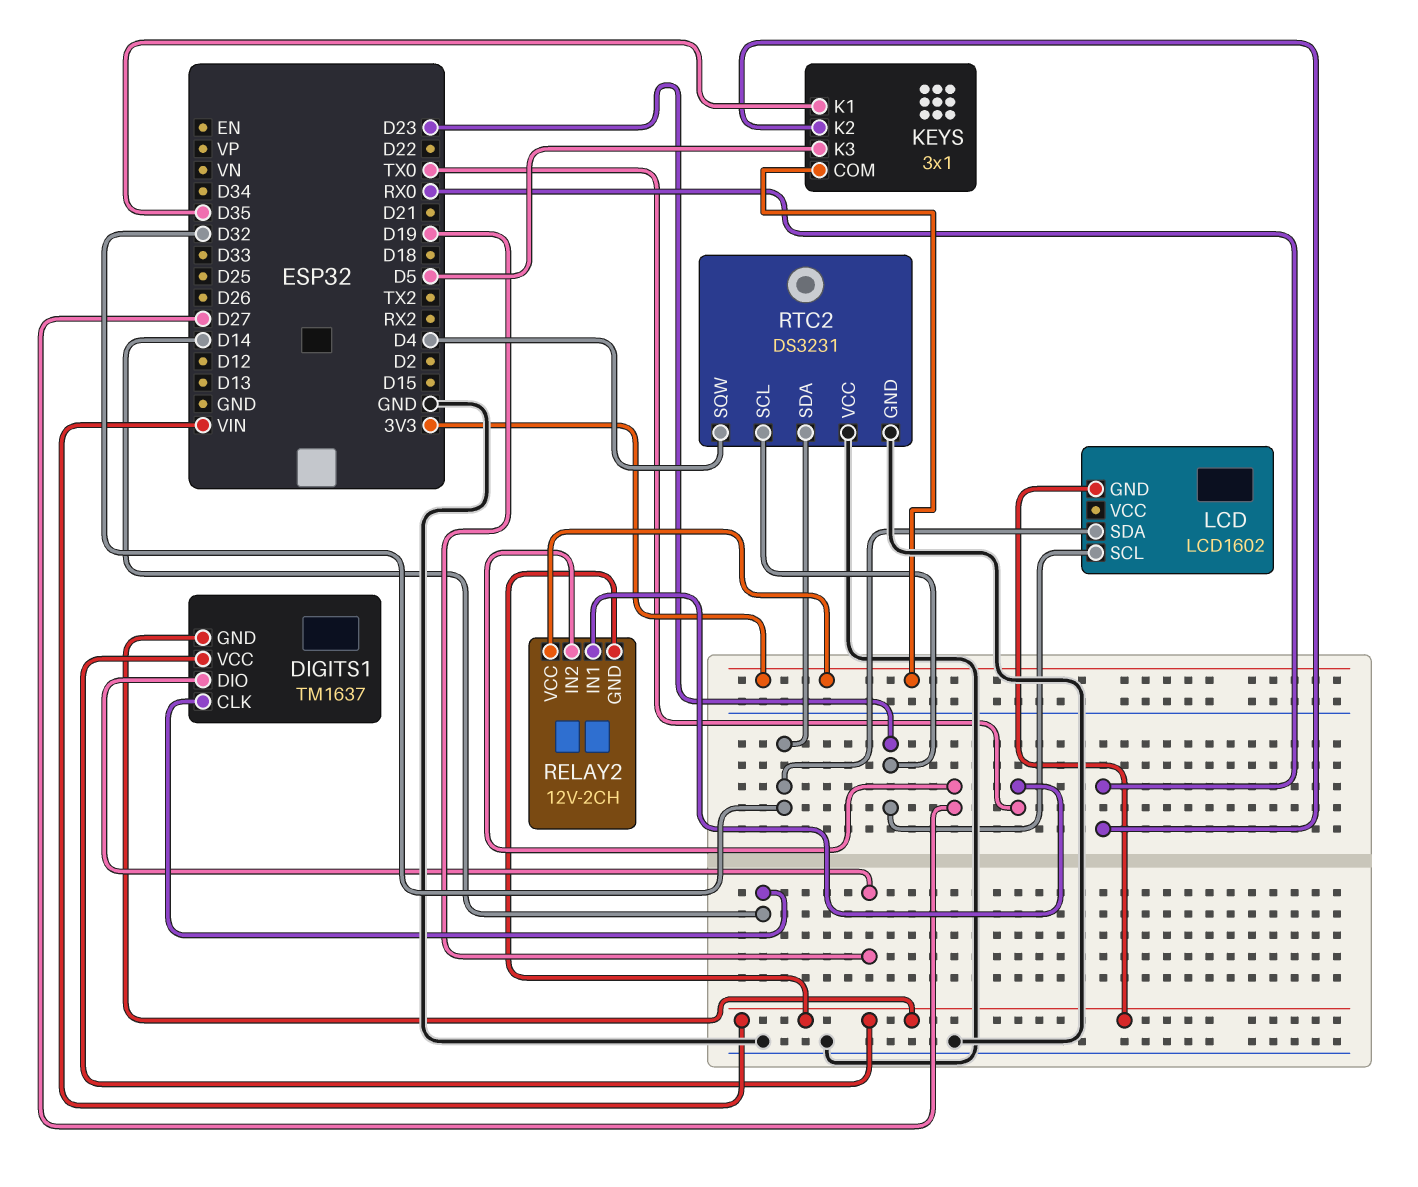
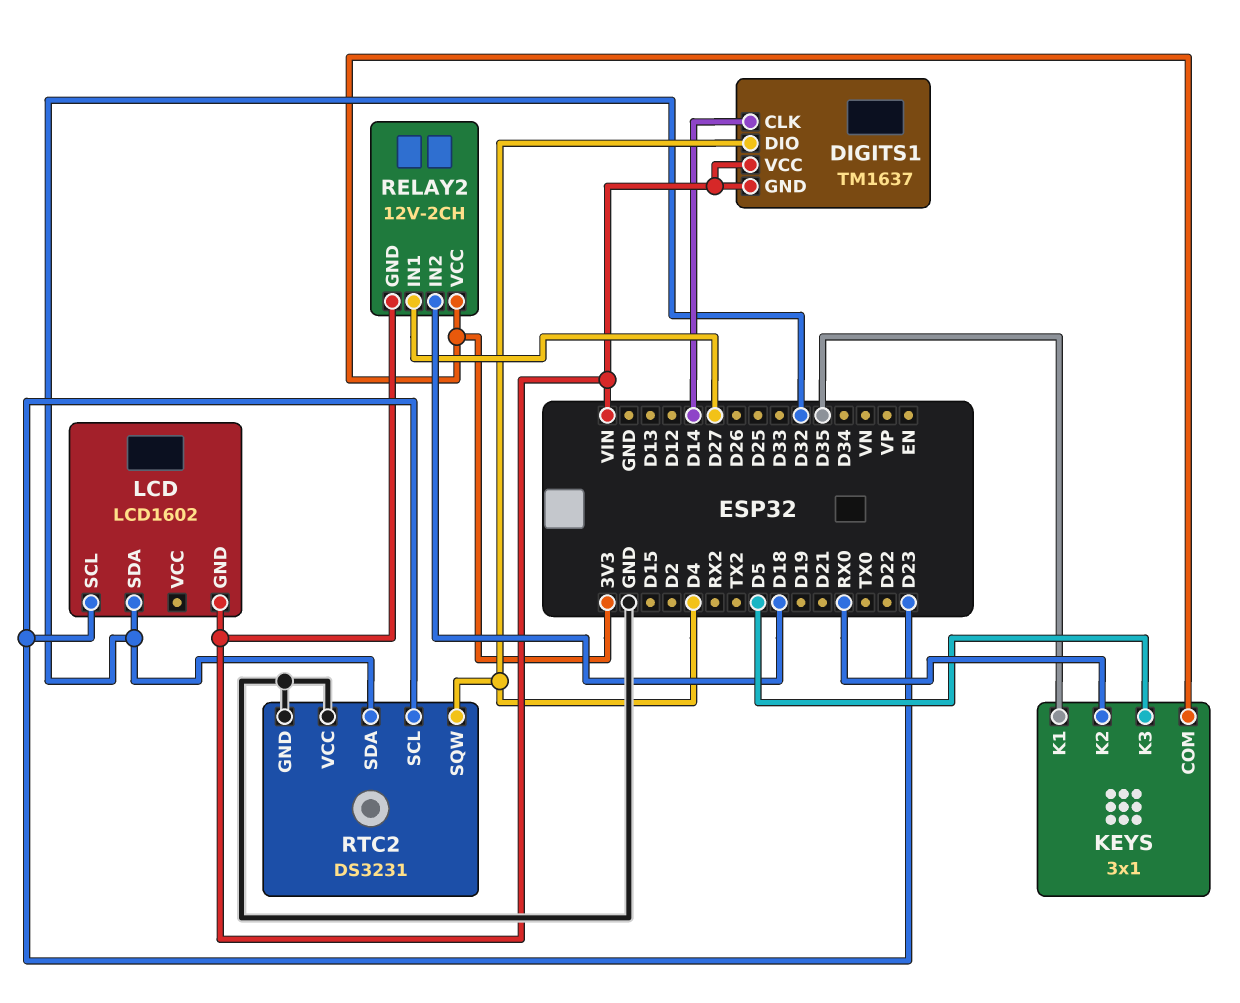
DIGITS1 pin DIO: D19 -> D4
RELAY2 pin IN1: TX0 -> D27
RELAY2 pin IN2: D27 -> D18

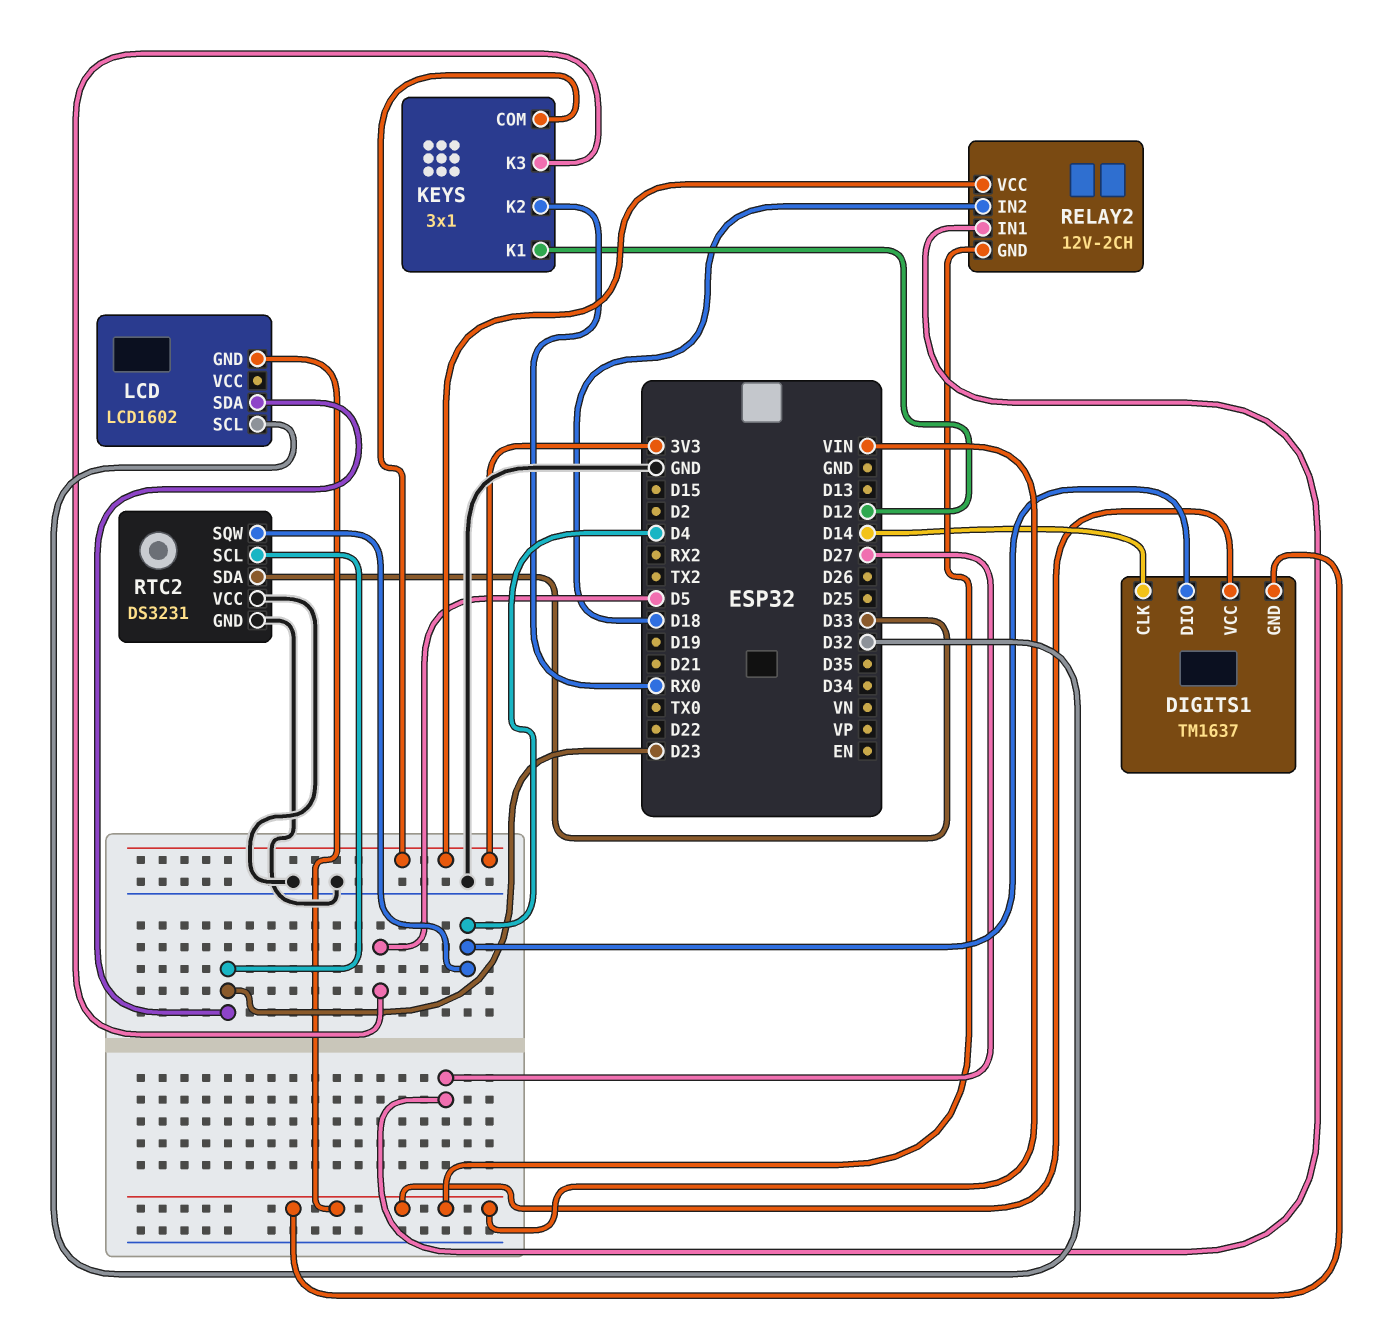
KEYS pin K1: D35 -> D12
LCD pin SCL: D23 -> D32
LCD pin SDA: D32 -> D23
RTC2 pin SDA: D32 -> D33

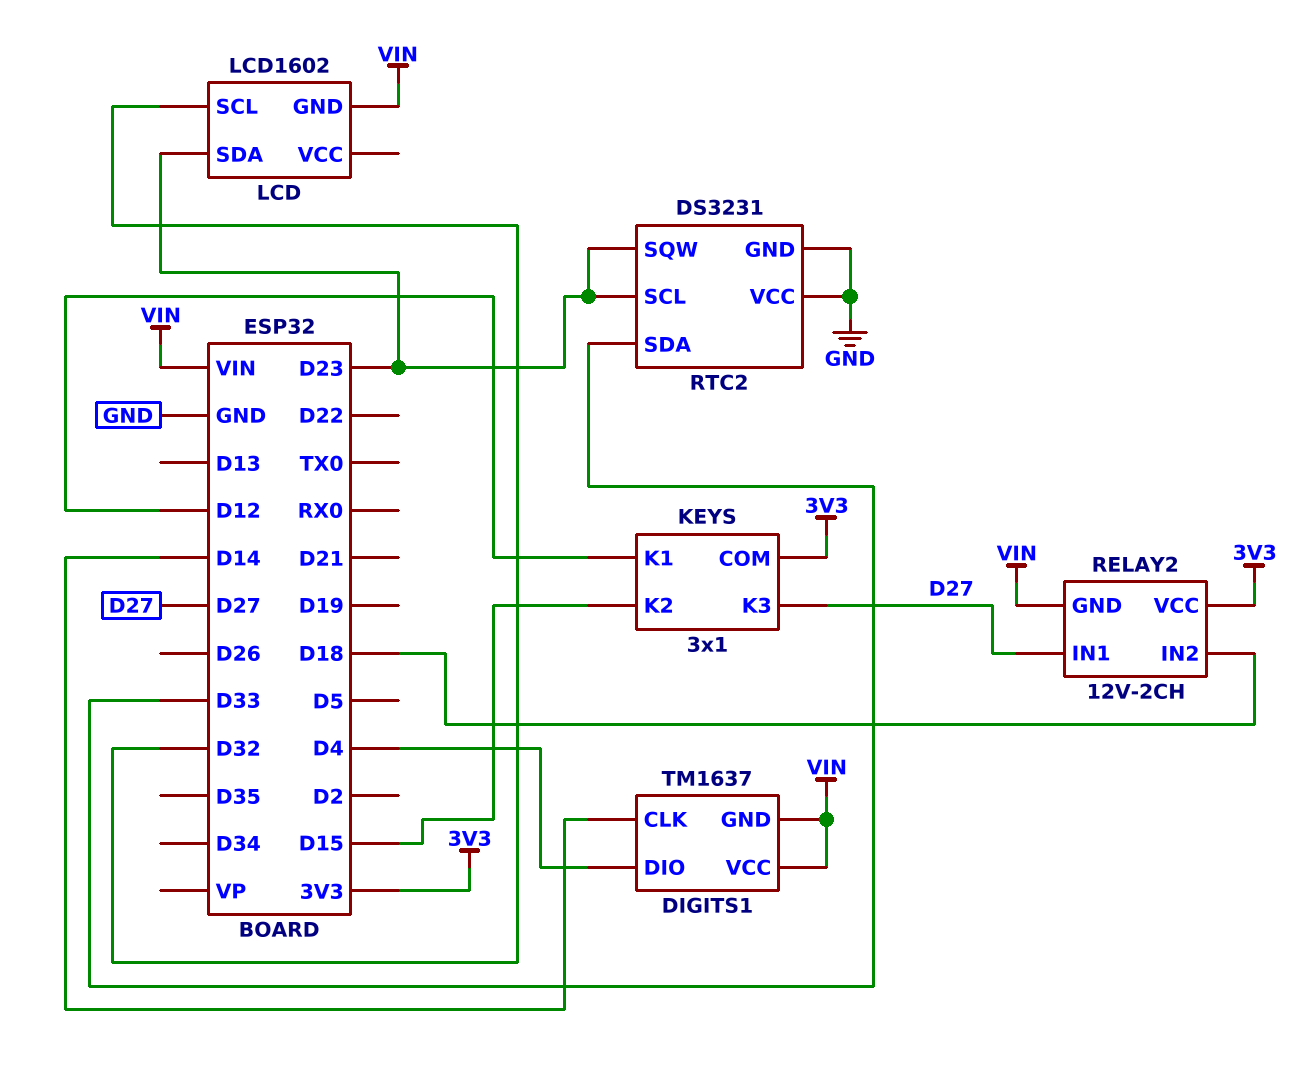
KEYS pin K2: RX0 -> D15
KEYS pin K3: D5 -> D27
RTC2 pin SQW: D4 -> D23

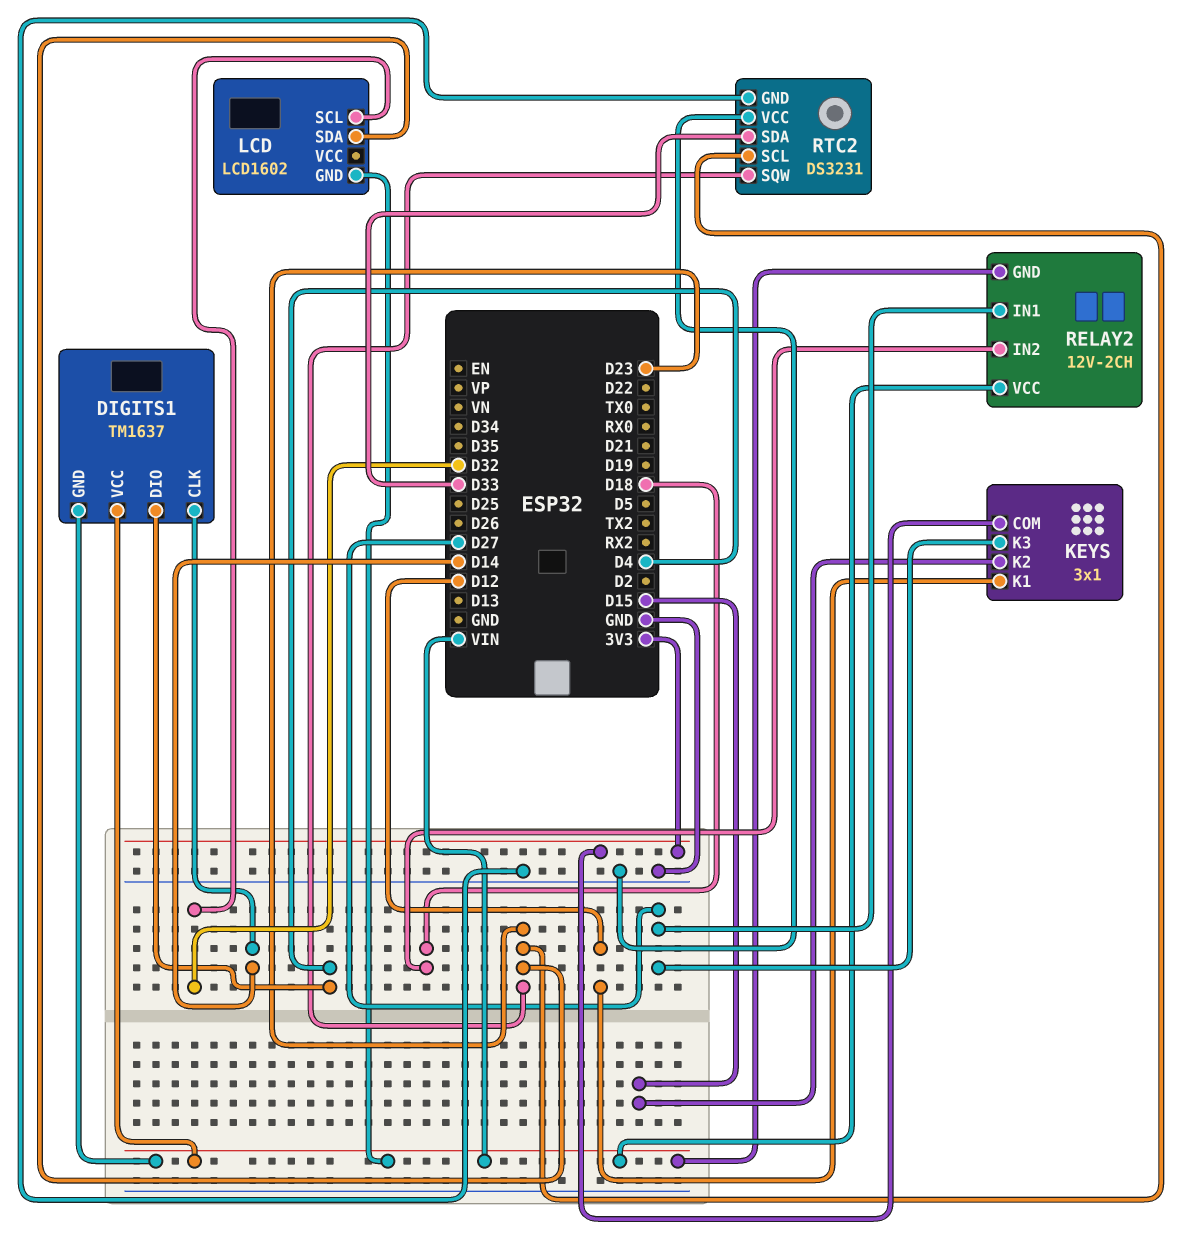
RELAY2 pin VCC: 3V3 -> VIN

